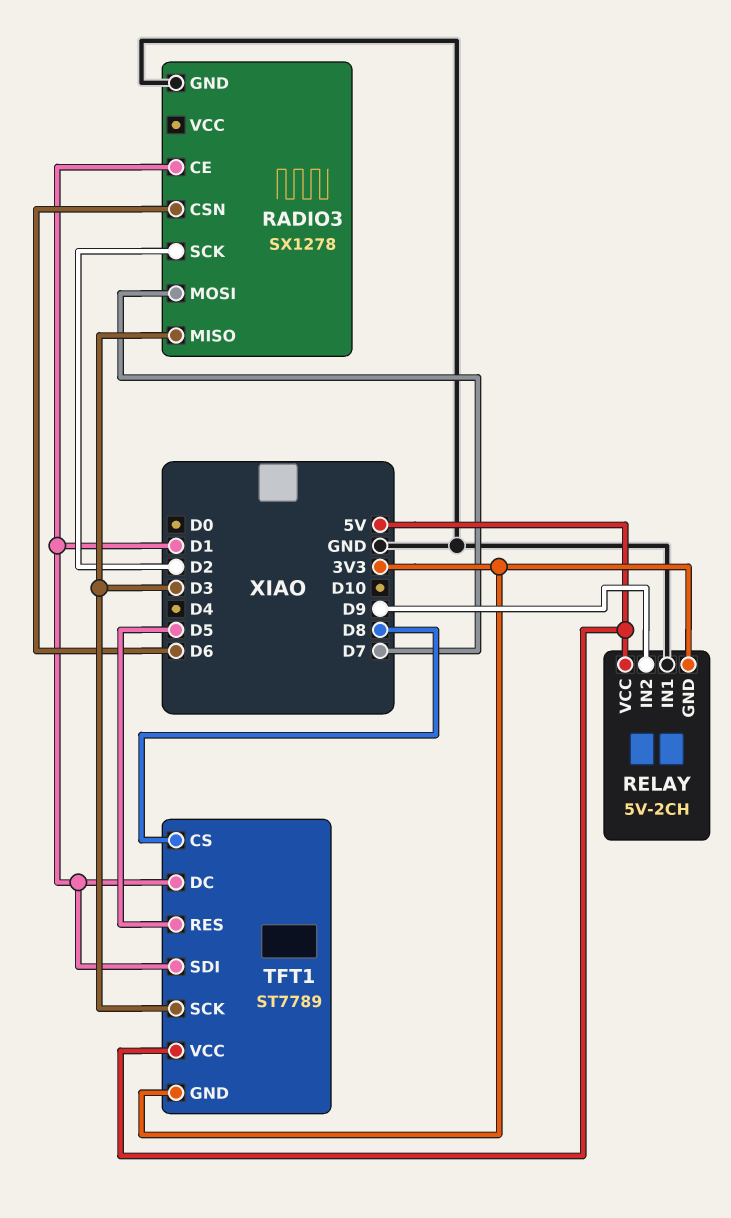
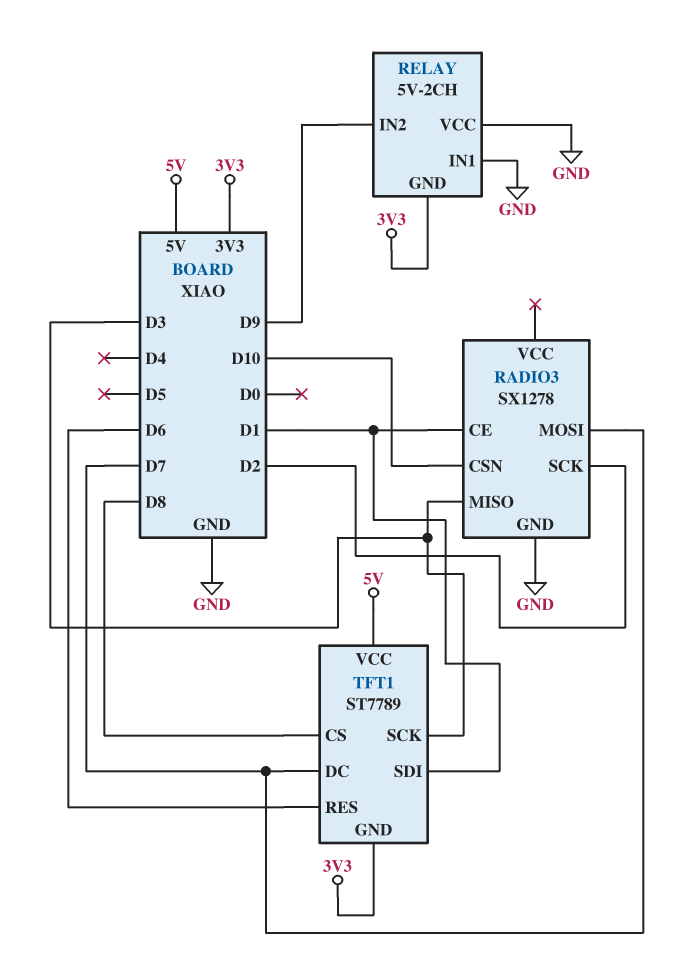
RADIO3 pin CSN: D6 -> D10
RELAY pin VCC: 5V -> GND
TFT1 pin DC: D1 -> D7
TFT1 pin RES: D5 -> D6

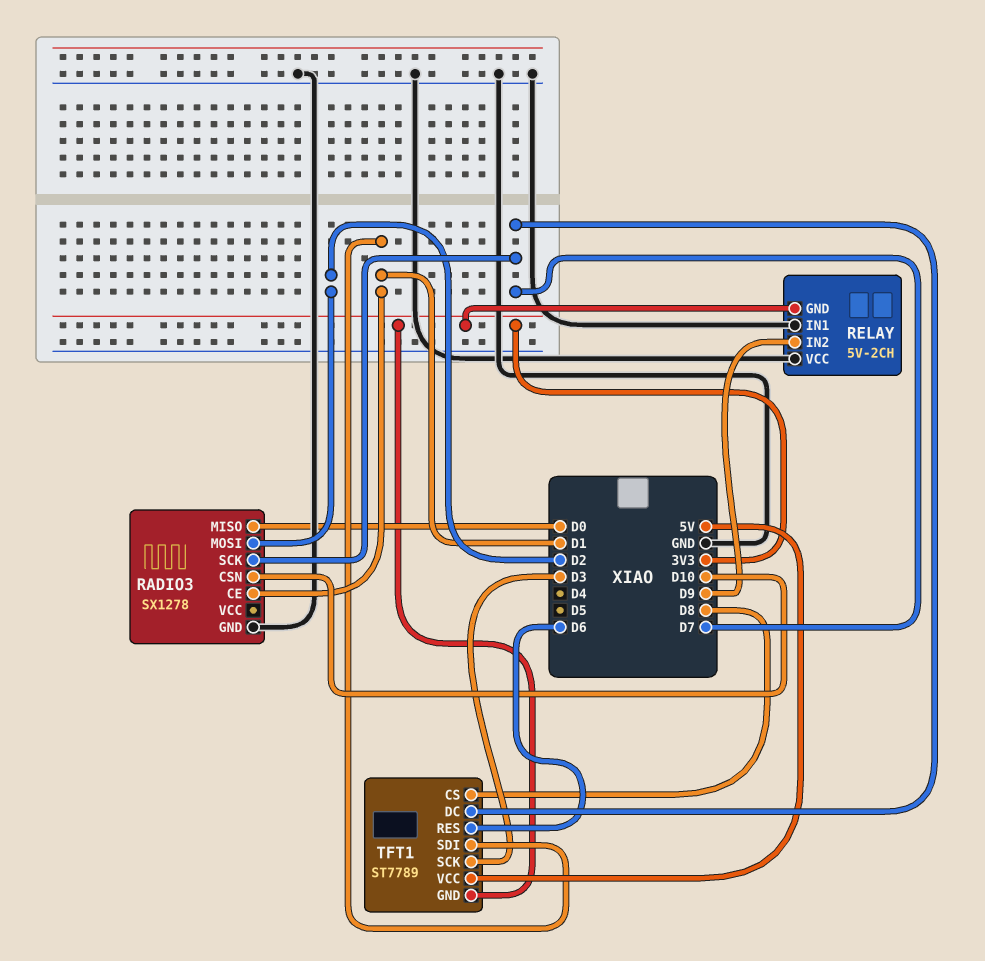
RADIO3 pin MISO: D3 -> D0
RADIO3 pin MOSI: D7 -> D2
RADIO3 pin SCK: D2 -> D7

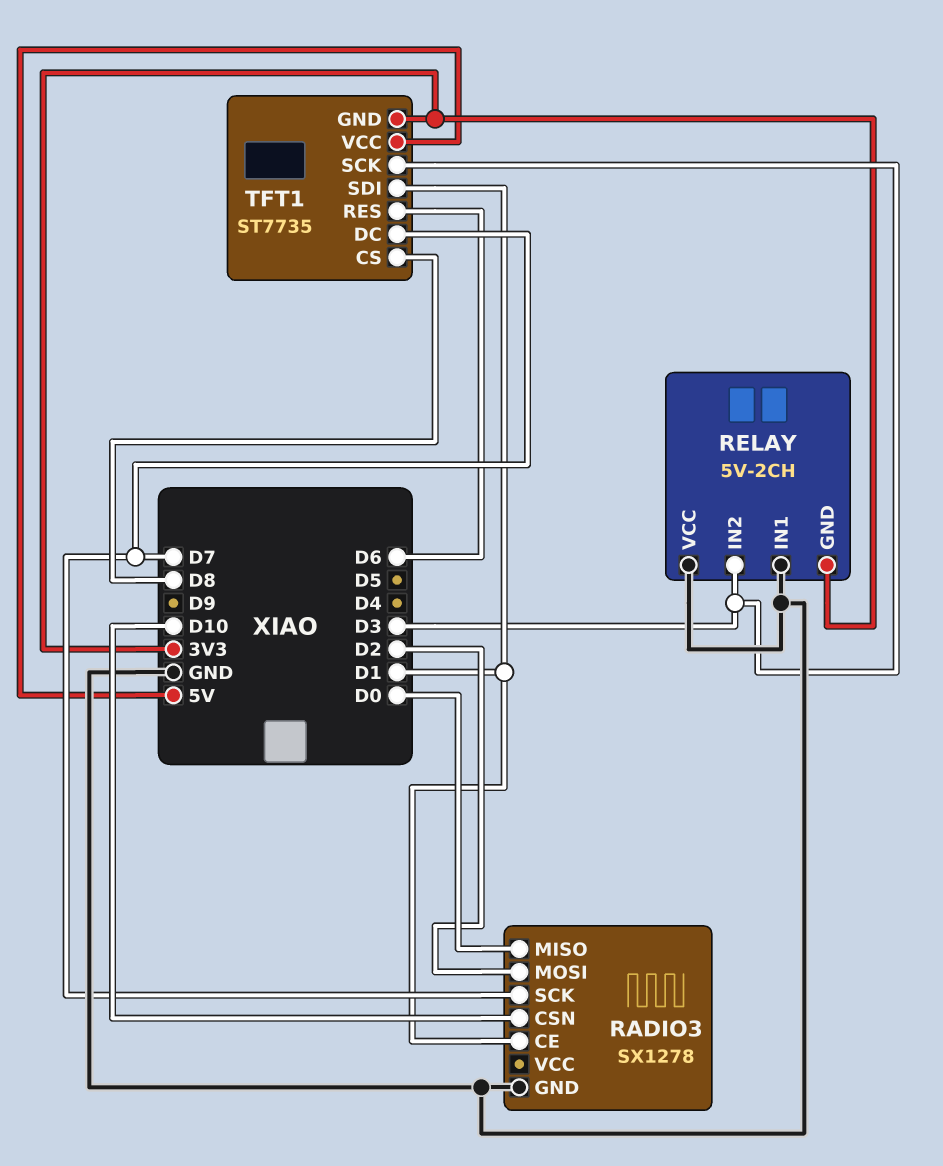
RELAY pin IN2: D9 -> D3
TFT1: ST7789 -> ST7735

